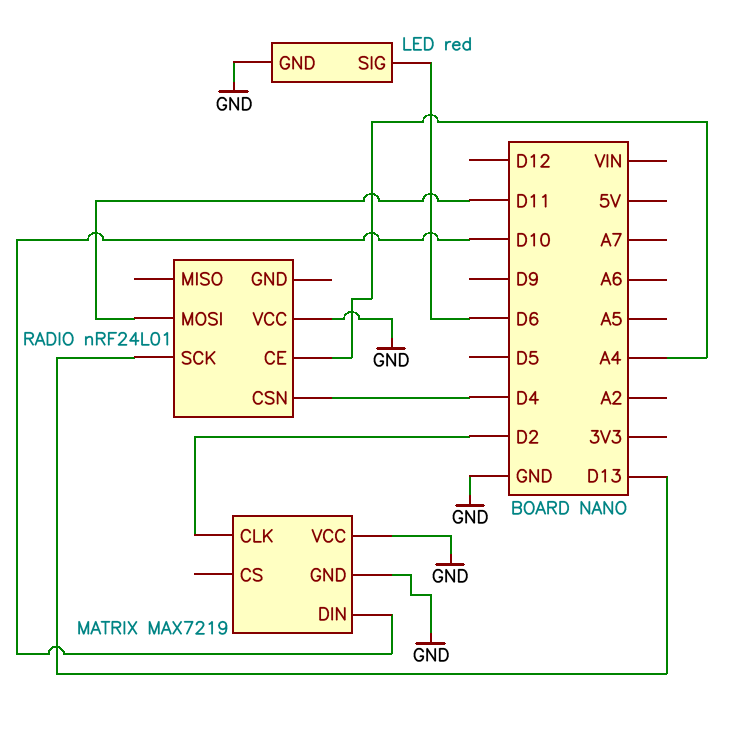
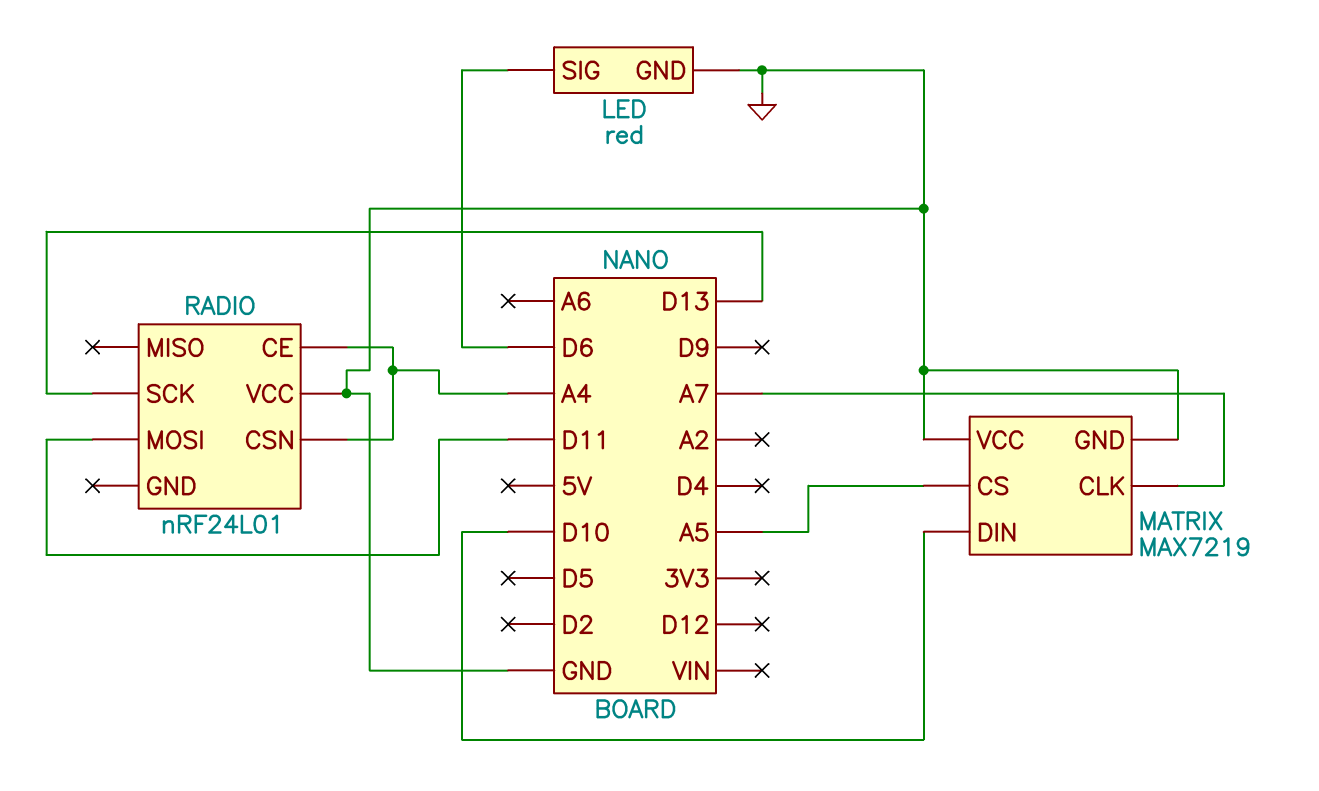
MATRIX pin CLK: D2 -> A7
MATRIX pin CS: none -> A5
RADIO pin CSN: D4 -> A4

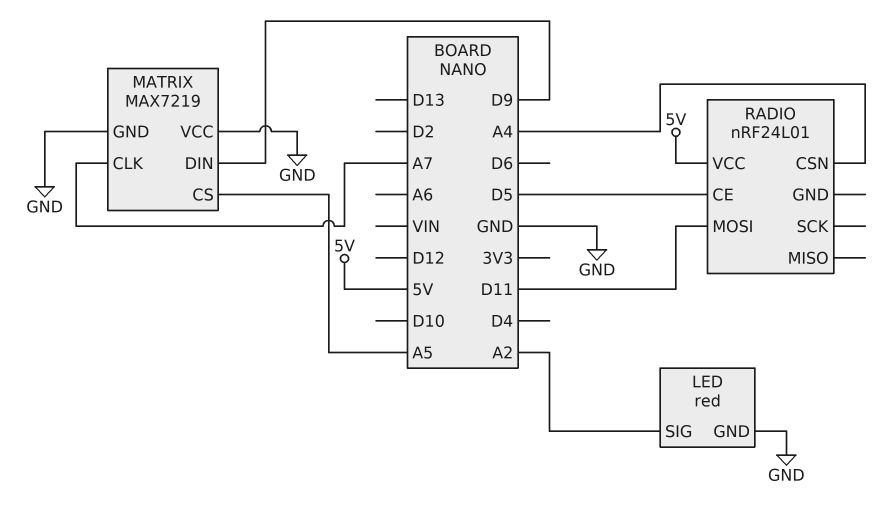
LED pin SIG: D6 -> A2
MATRIX pin DIN: D10 -> D9
RADIO pin CE: A4 -> D5
RADIO pin SCK: D13 -> none
RADIO pin VCC: GND -> 5V

